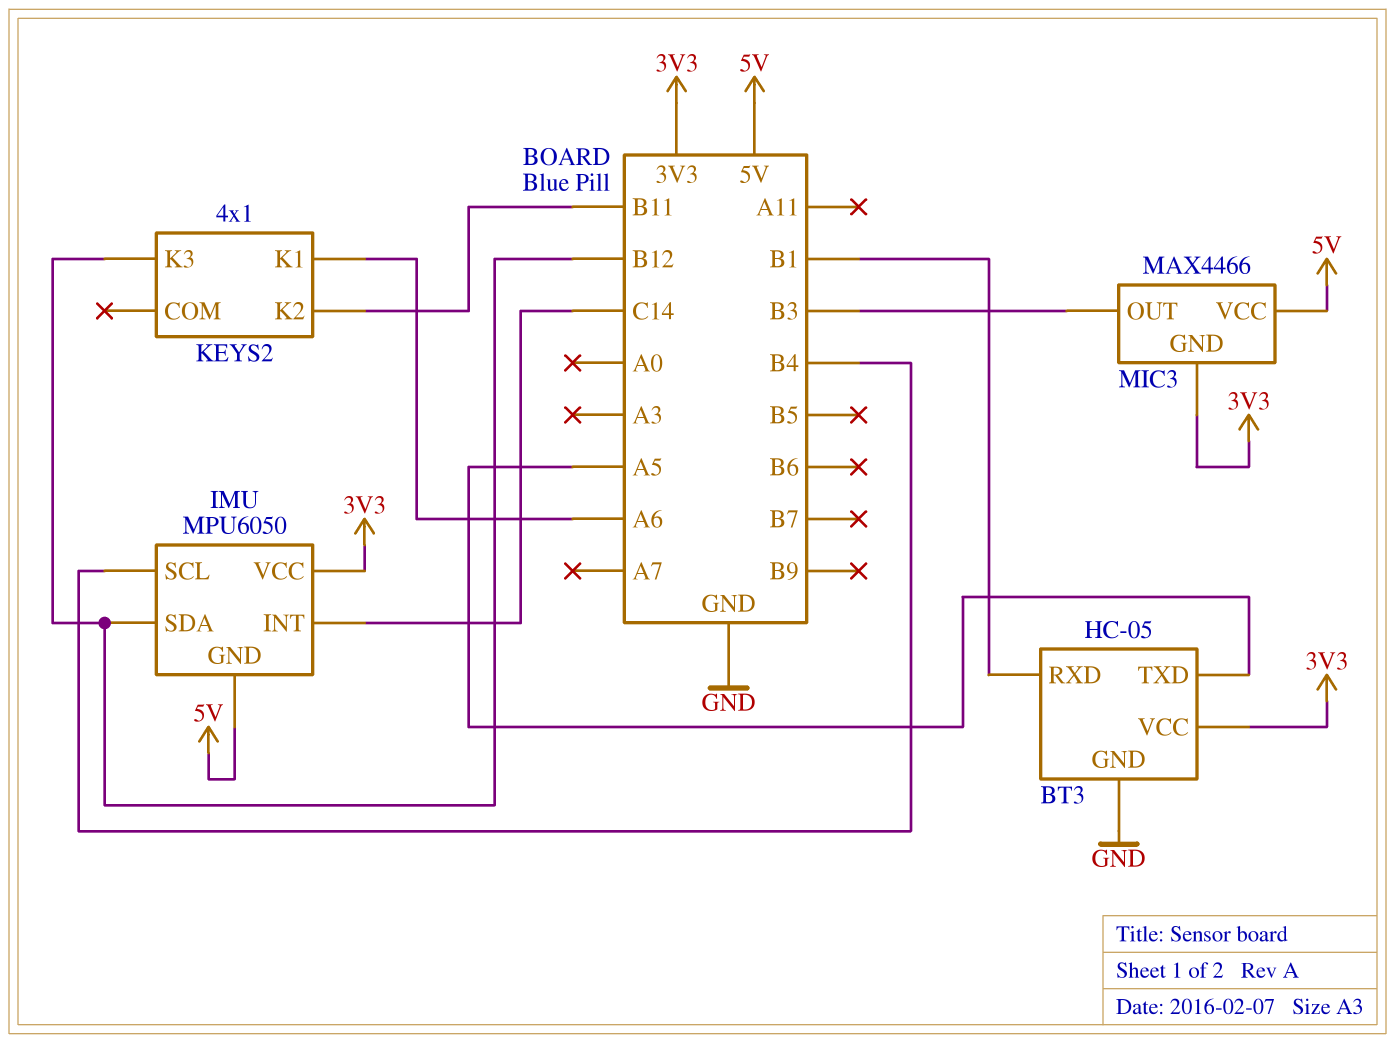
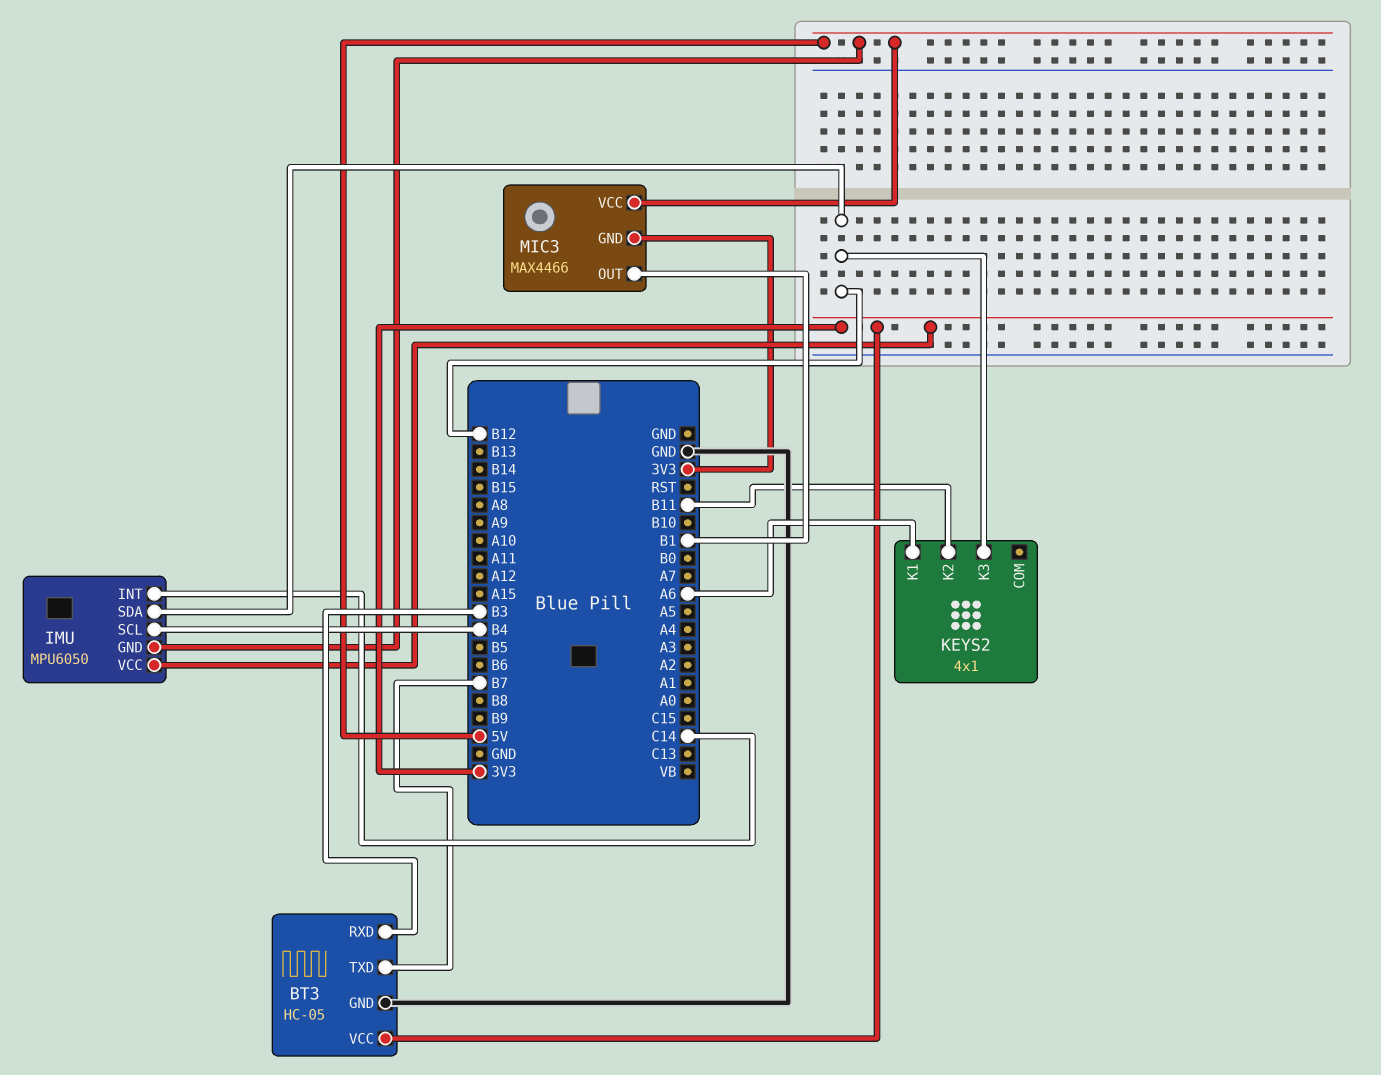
BT3 pin RXD: B1 -> B3
BT3 pin TXD: A5 -> B7
MIC3 pin OUT: B3 -> B1

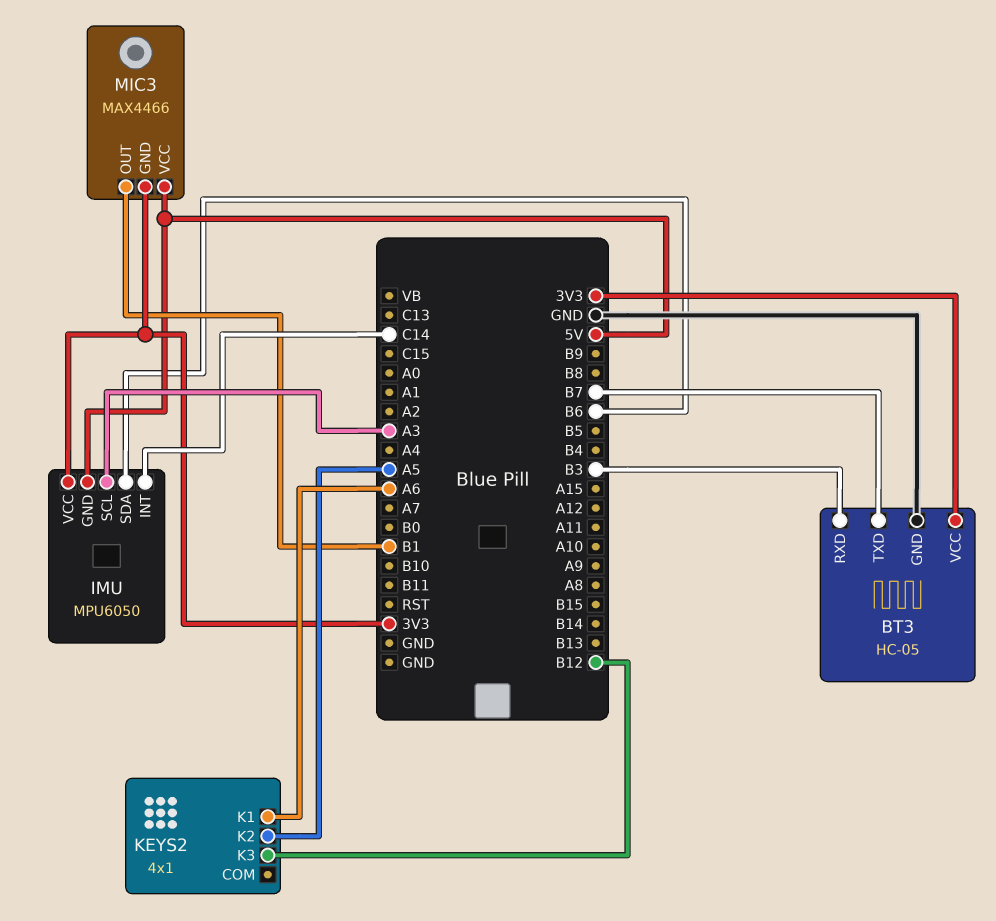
IMU pin SCL: B4 -> A3
IMU pin SDA: B12 -> B6
KEYS2 pin K2: B11 -> A5

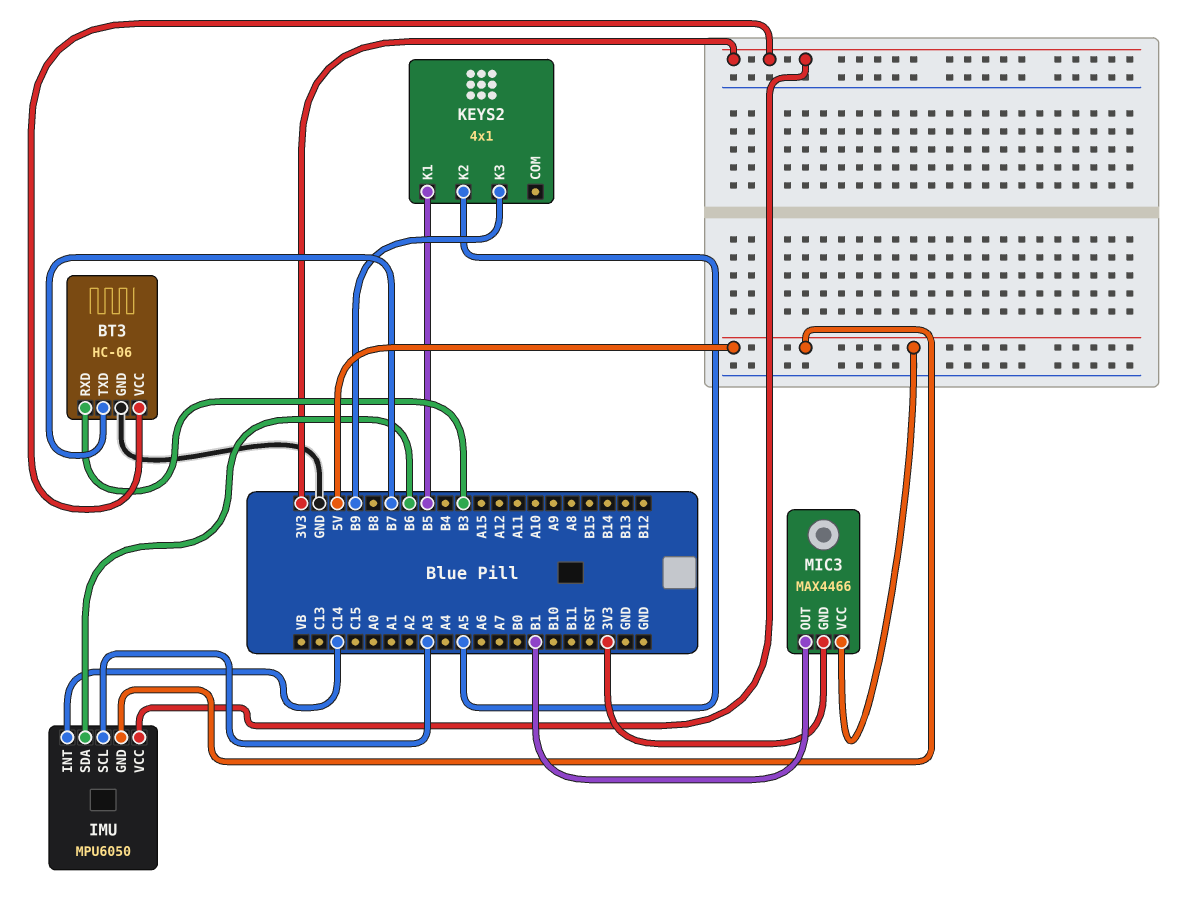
BT3: HC-05 -> HC-06
KEYS2 pin K1: A6 -> B5
KEYS2 pin K3: B12 -> B9

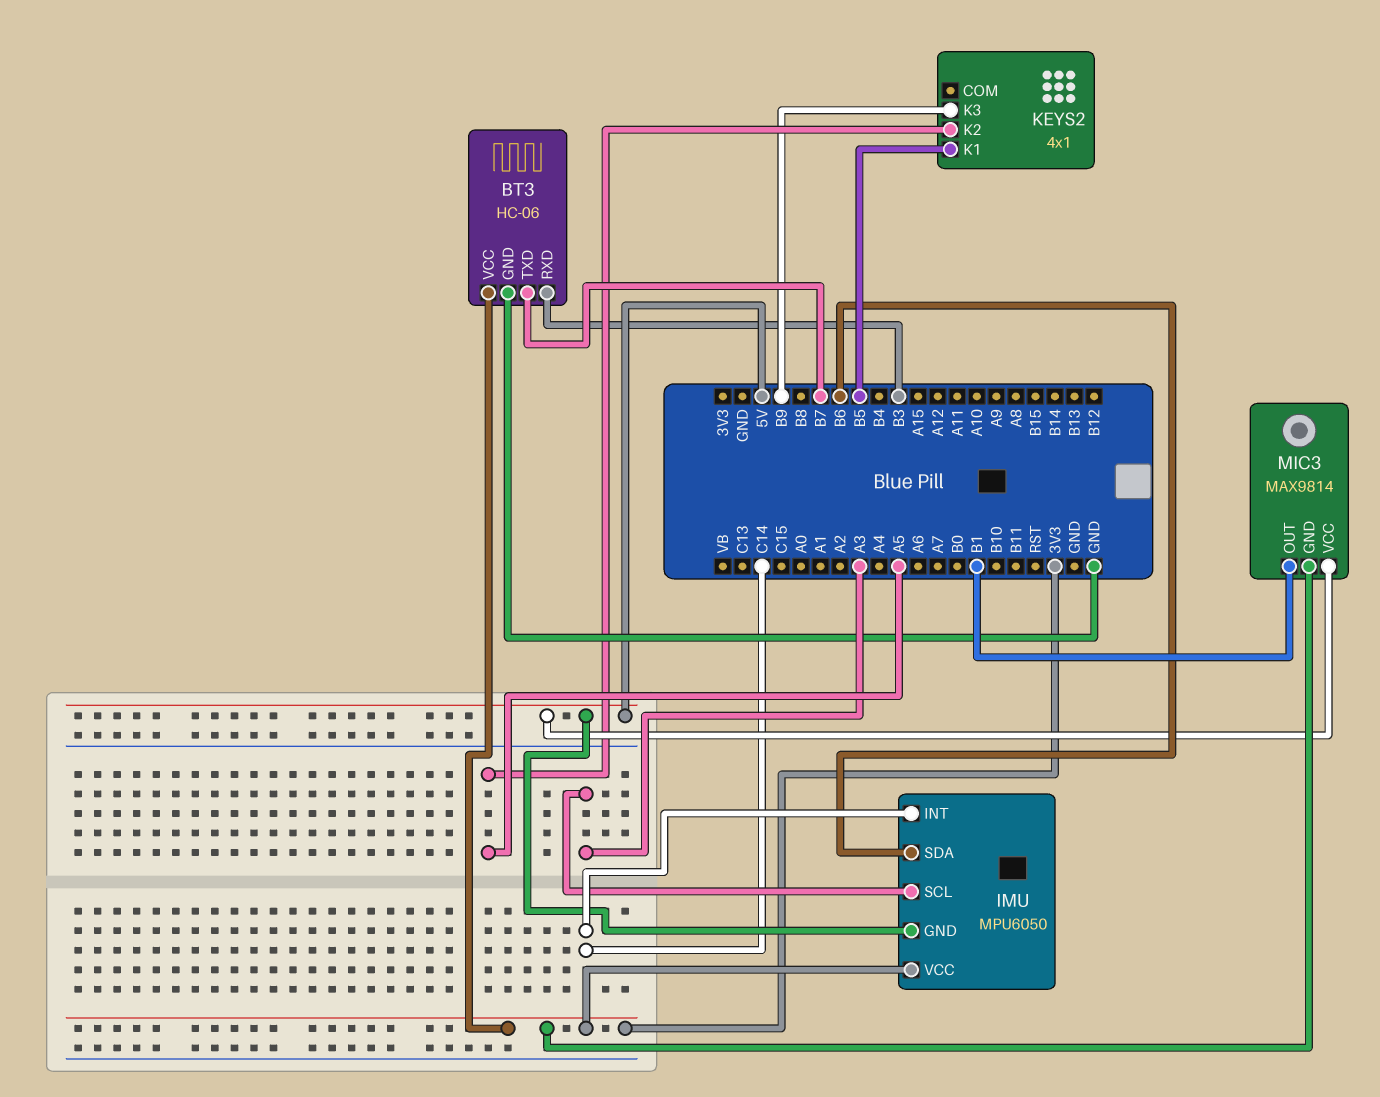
MIC3: MAX4466 -> MAX9814

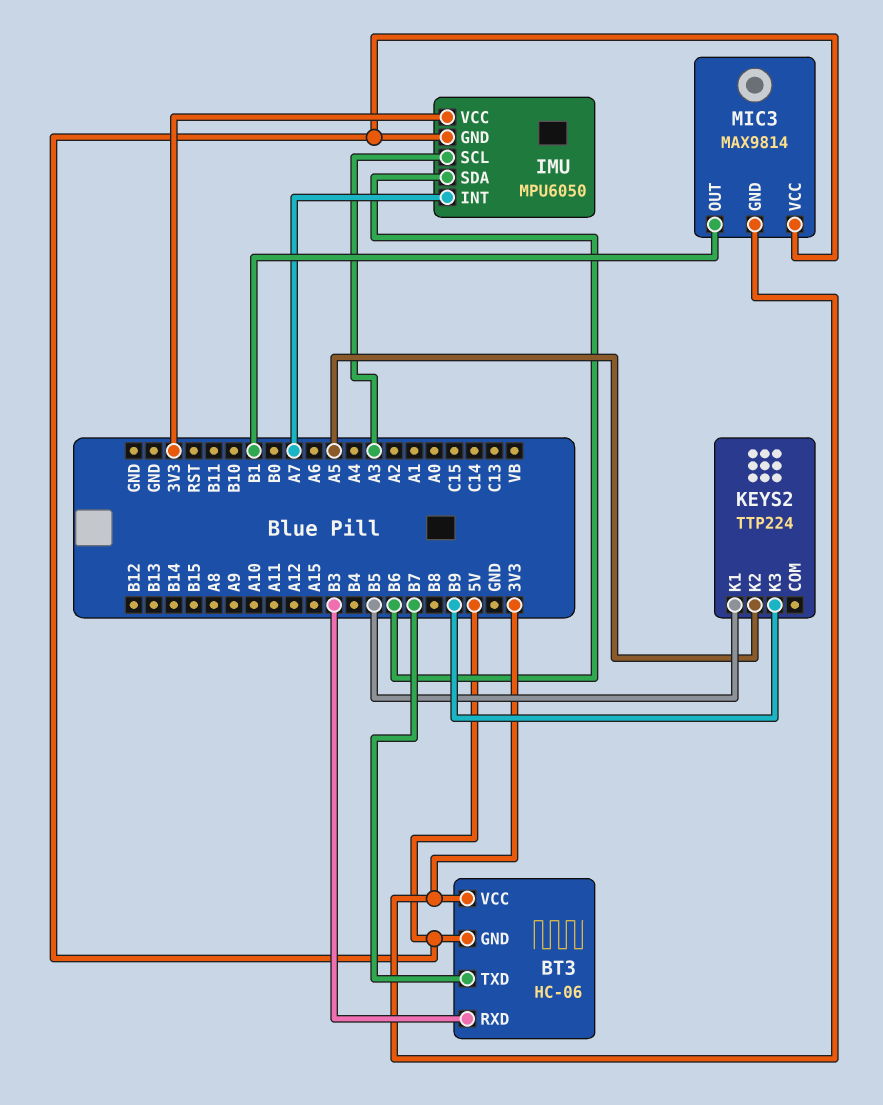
BT3 pin GND: GND -> 5V
IMU pin INT: C14 -> A7
KEYS2: 4x1 -> TTP224

